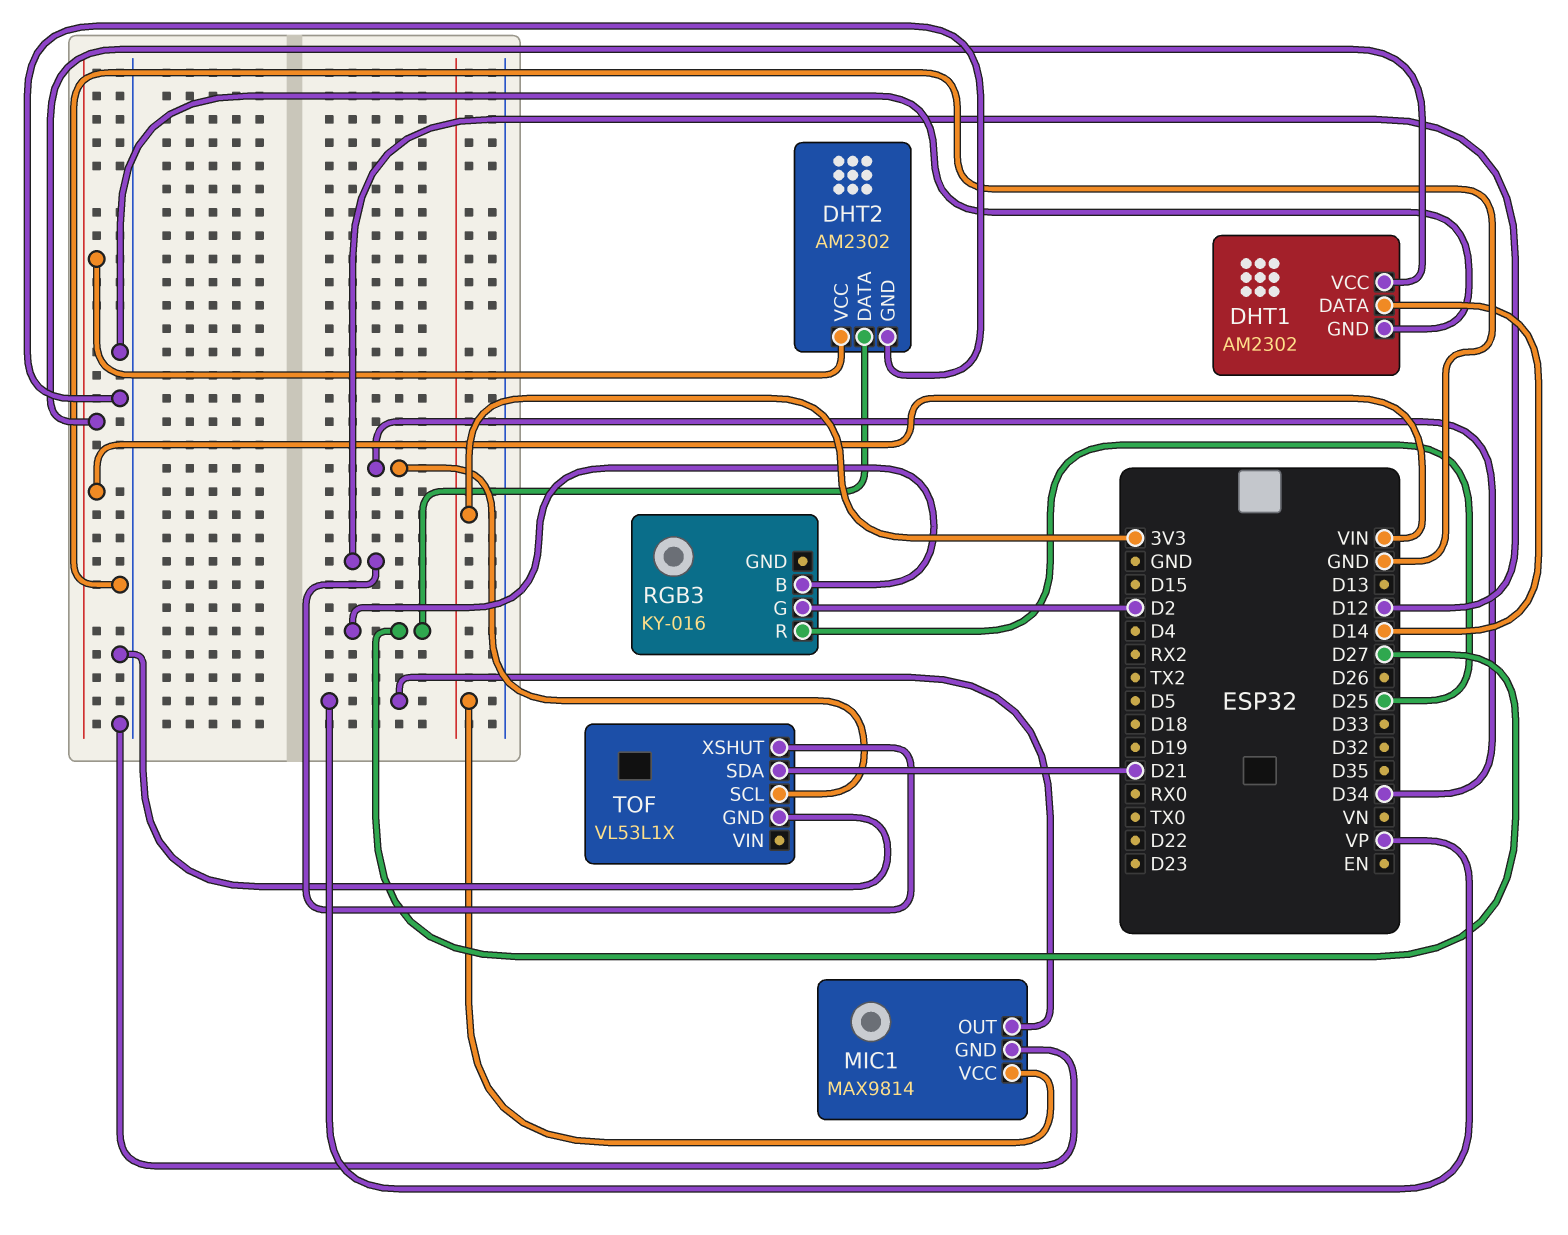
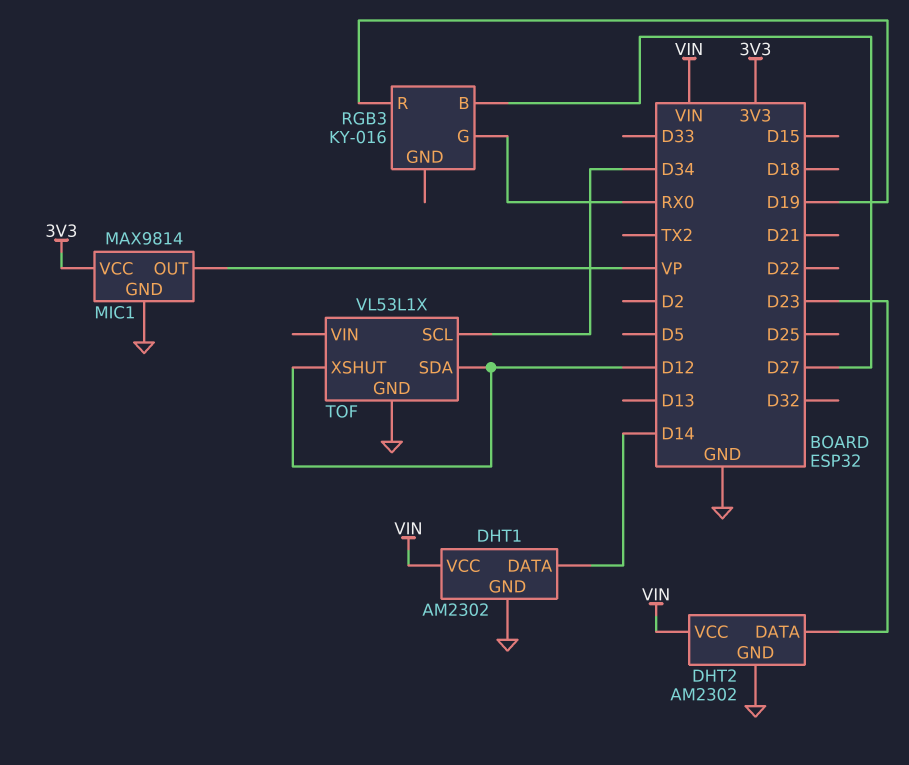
DHT2 pin DATA: D27 -> D23
RGB3 pin G: D2 -> RX0
RGB3 pin R: D25 -> D19
TOF pin SDA: D21 -> D12

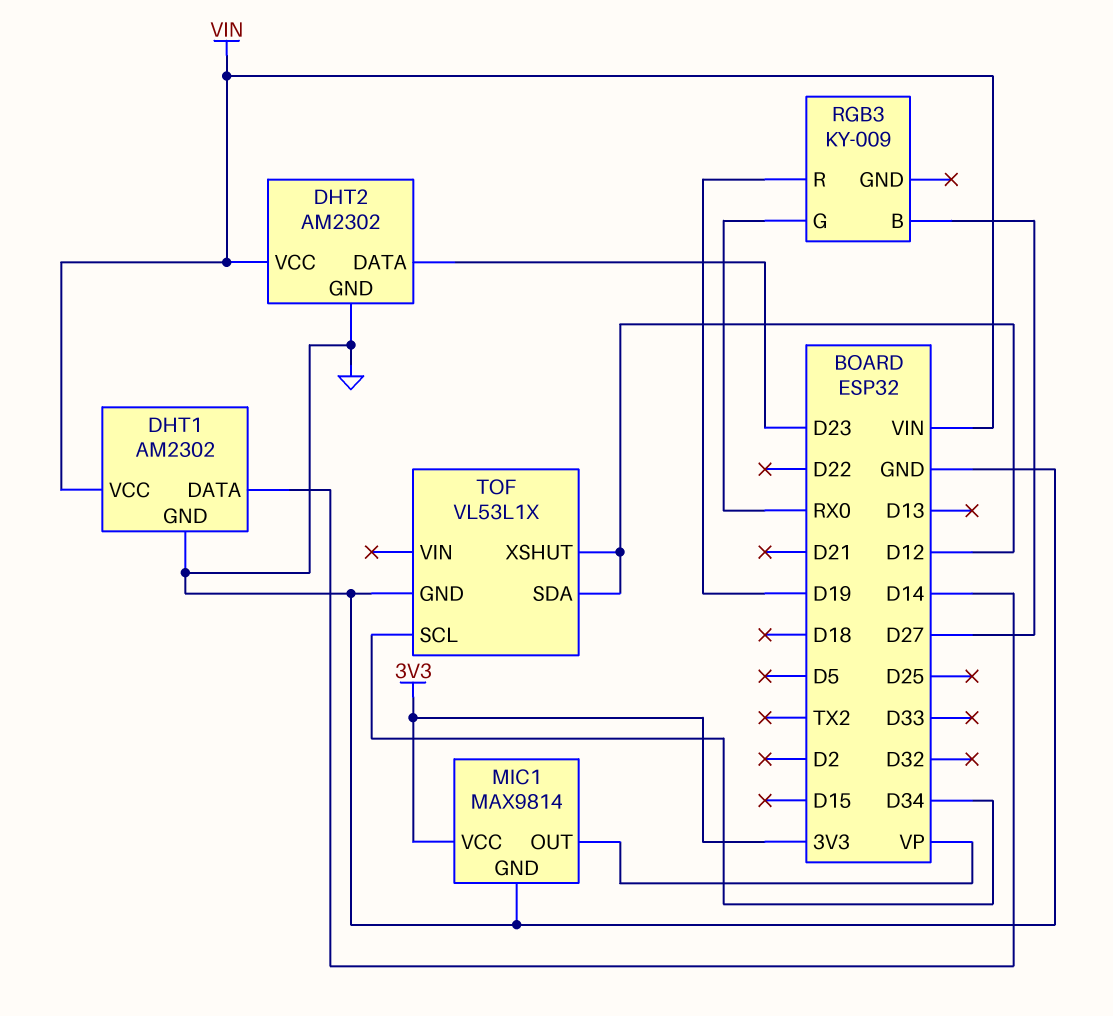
RGB3: KY-016 -> KY-009

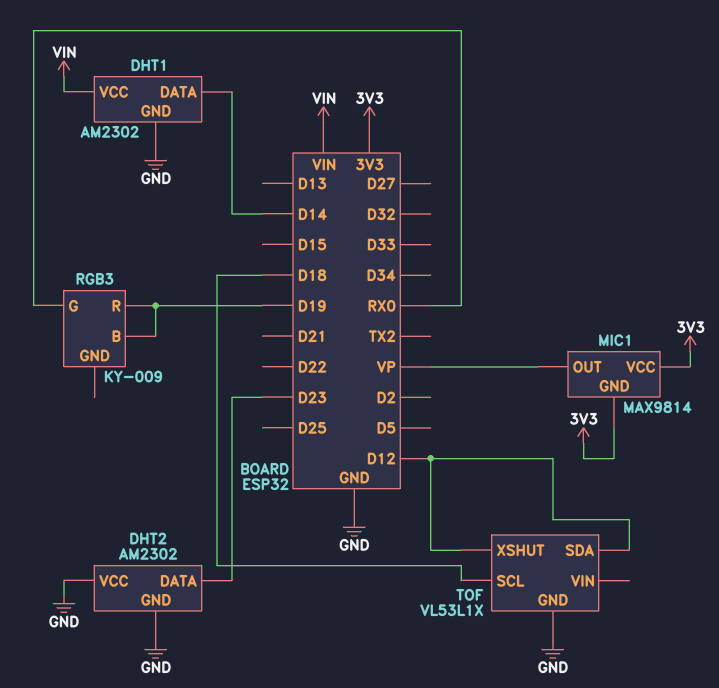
DHT2 pin VCC: VIN -> GND
MIC1 pin GND: GND -> 3V3
RGB3 pin B: D27 -> D19
TOF pin SCL: D34 -> D18

